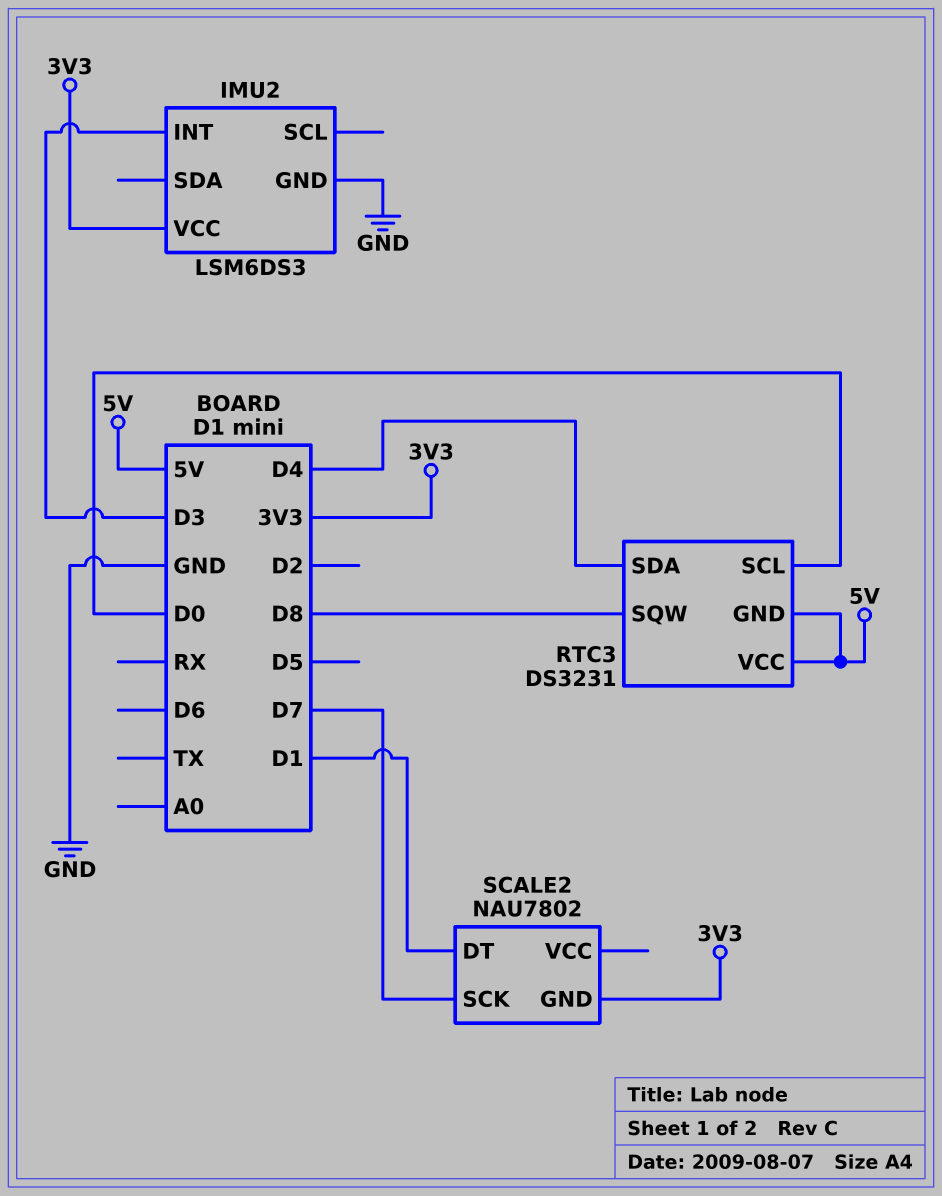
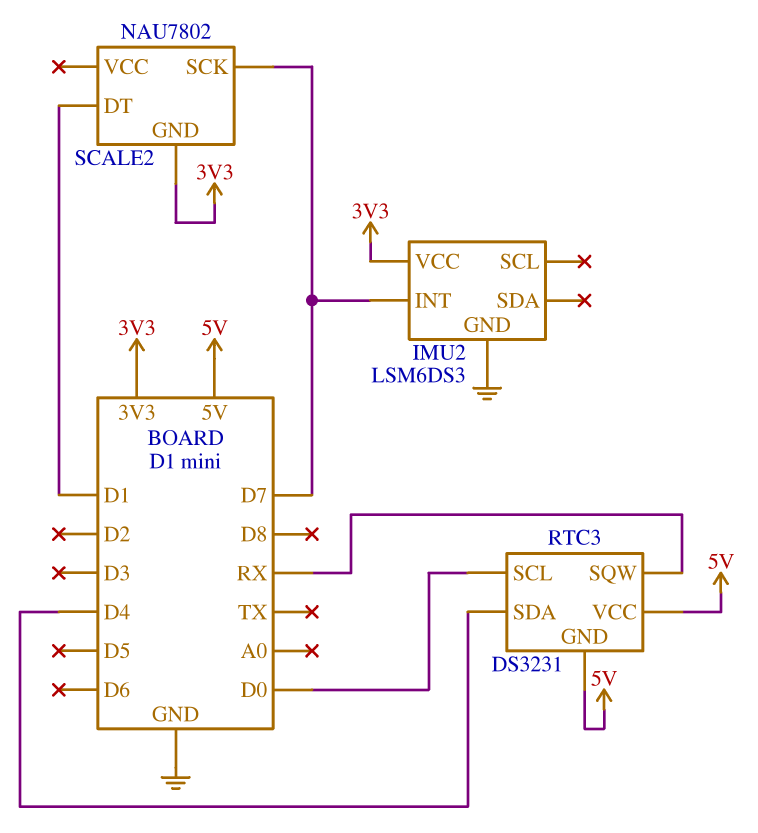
IMU2 pin INT: D3 -> D7
RTC3 pin SQW: D8 -> RX

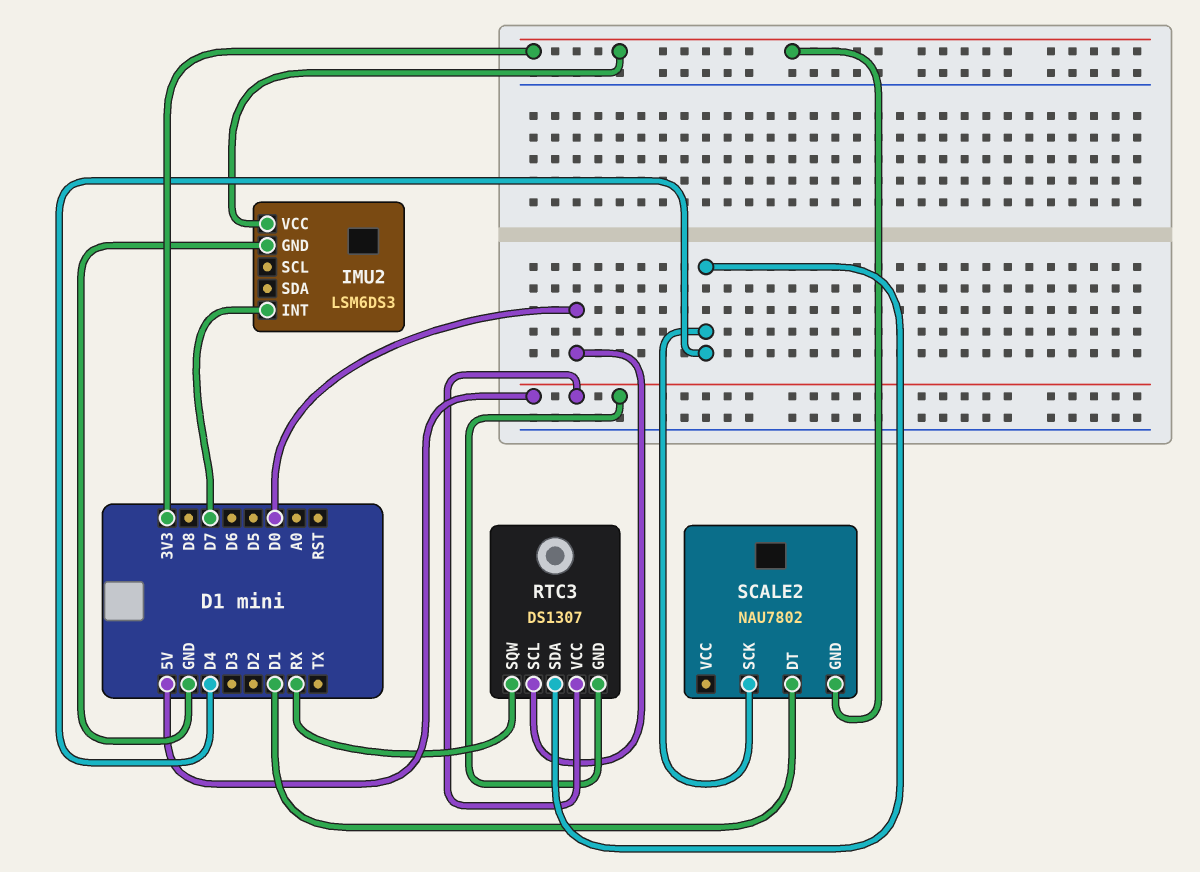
RTC3: DS3231 -> DS1307
SCALE2 pin SCK: D7 -> D4

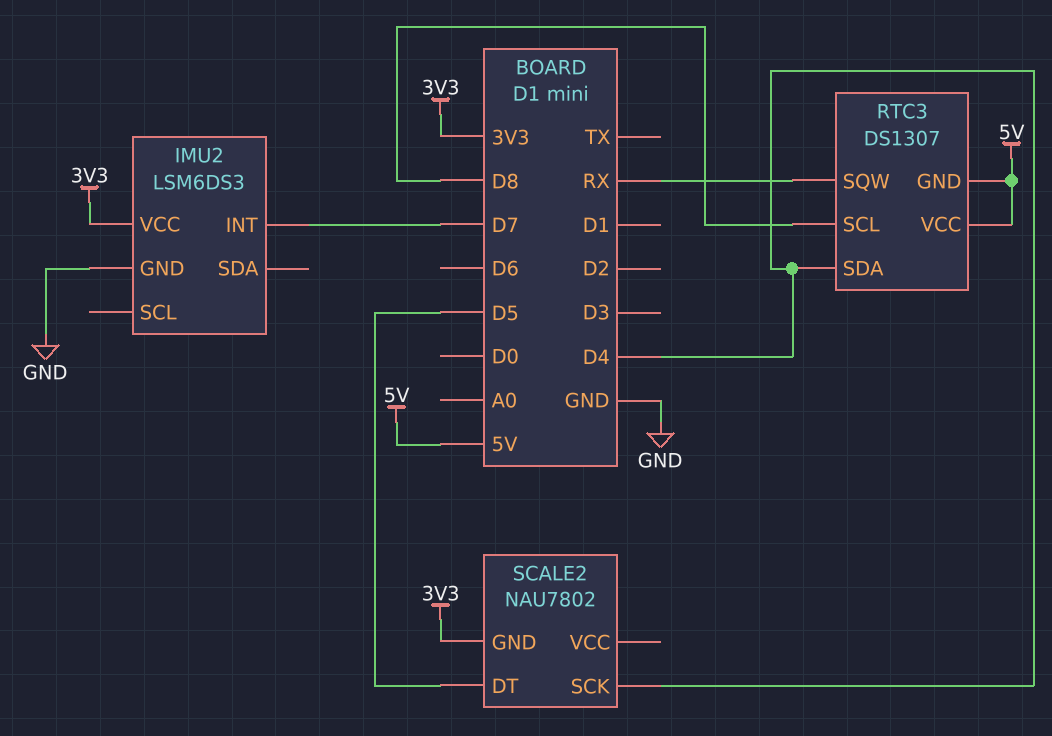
RTC3 pin SCL: D0 -> D8
SCALE2 pin DT: D1 -> D5

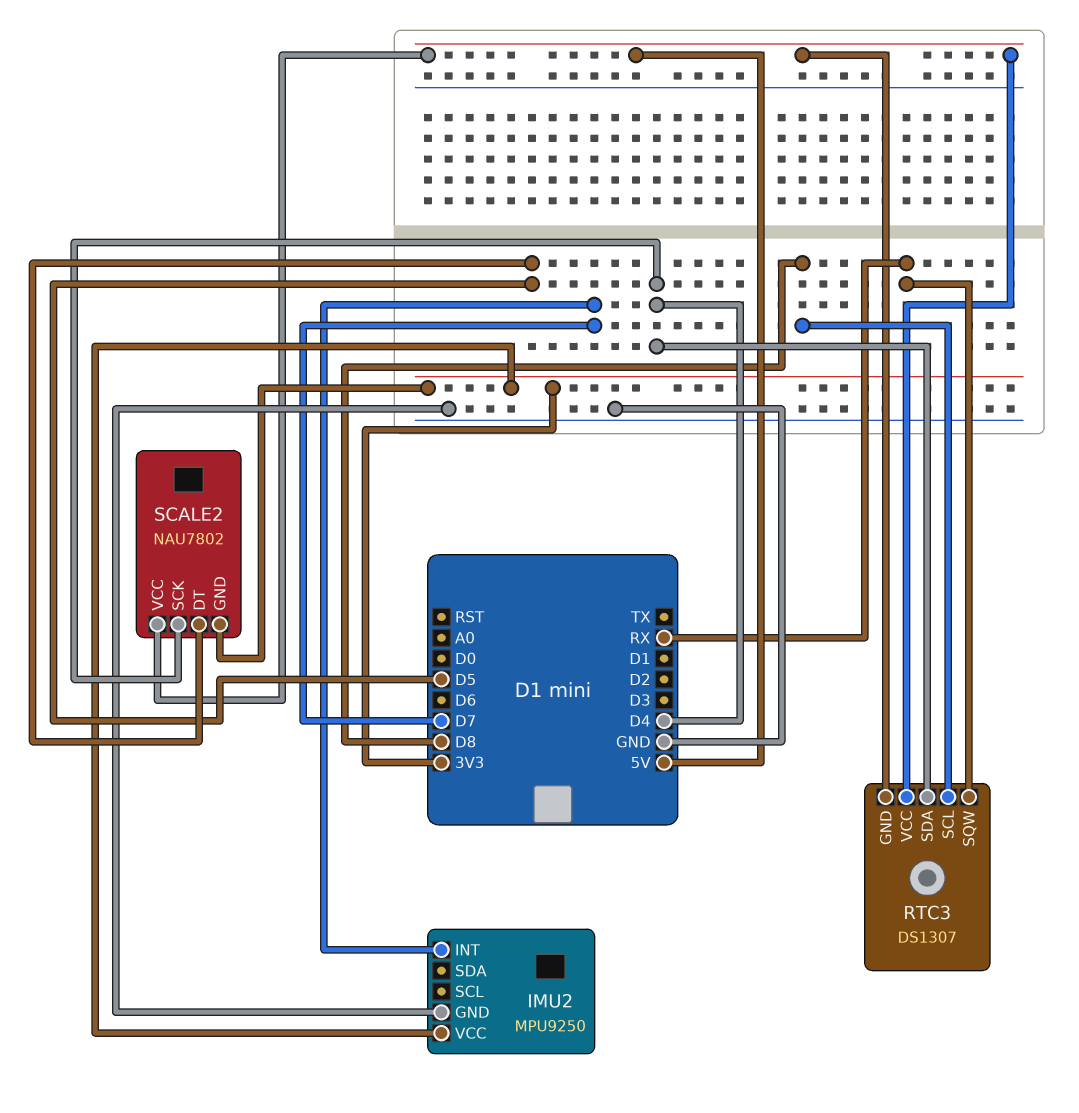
IMU2: LSM6DS3 -> MPU9250
SCALE2 pin VCC: none -> 5V

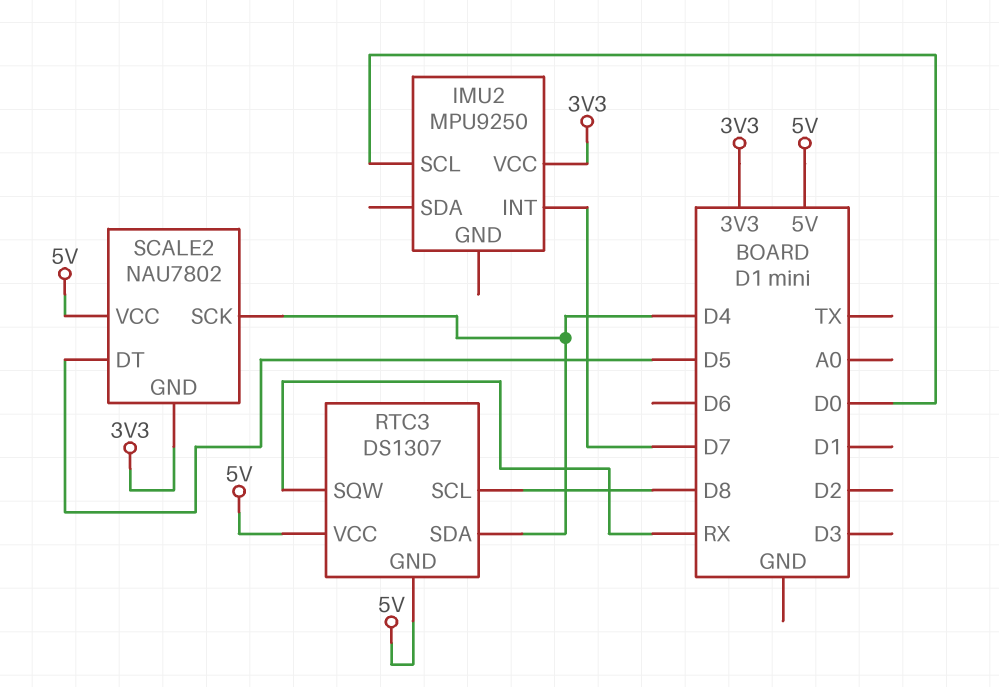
IMU2 pin GND: GND -> none
IMU2 pin SCL: none -> D0

